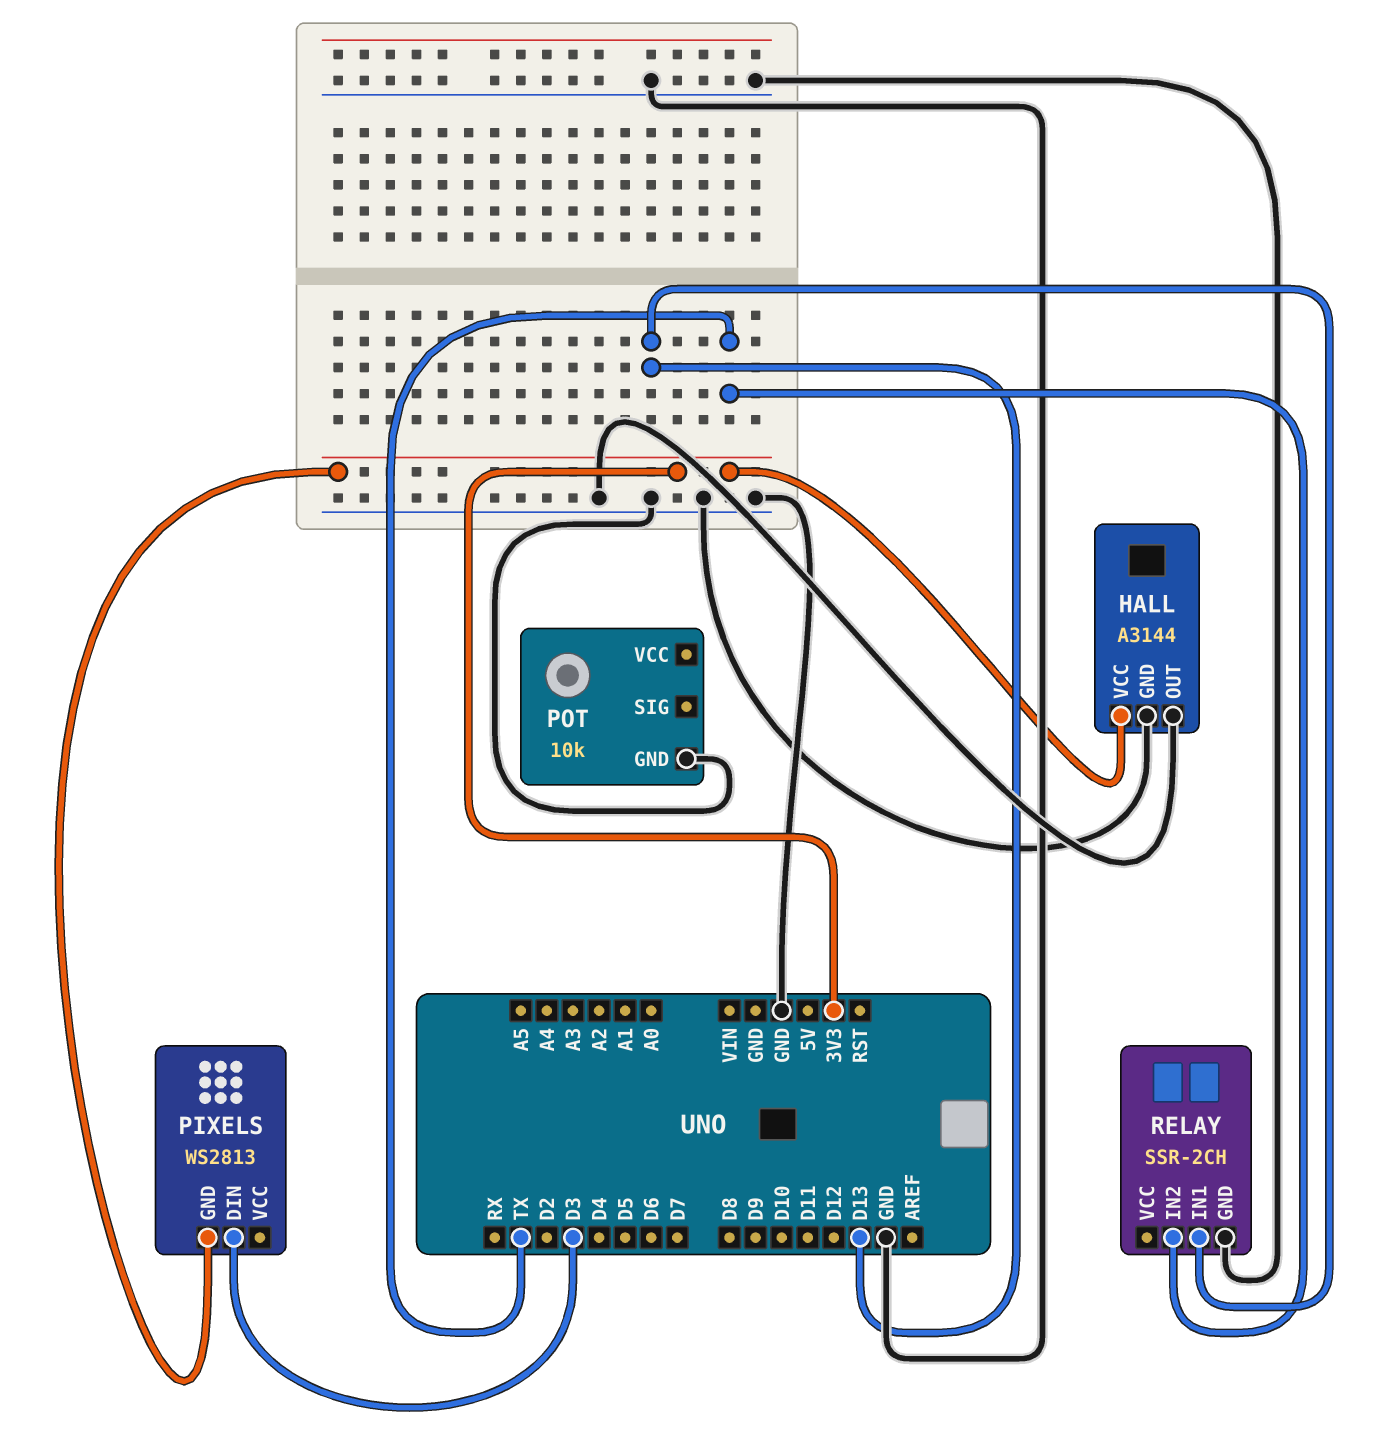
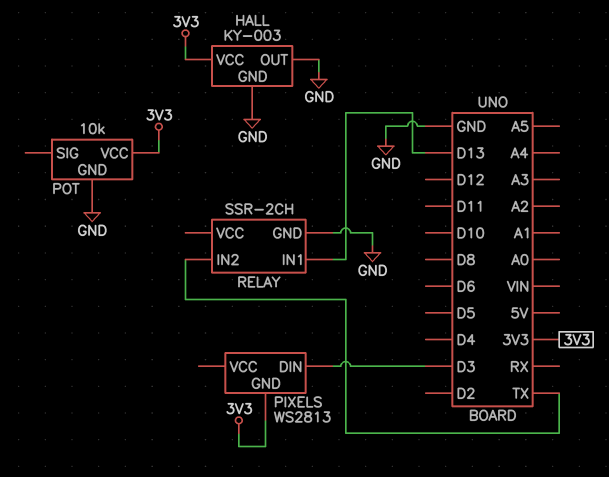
HALL: A3144 -> KY-003
POT pin VCC: none -> 3V3

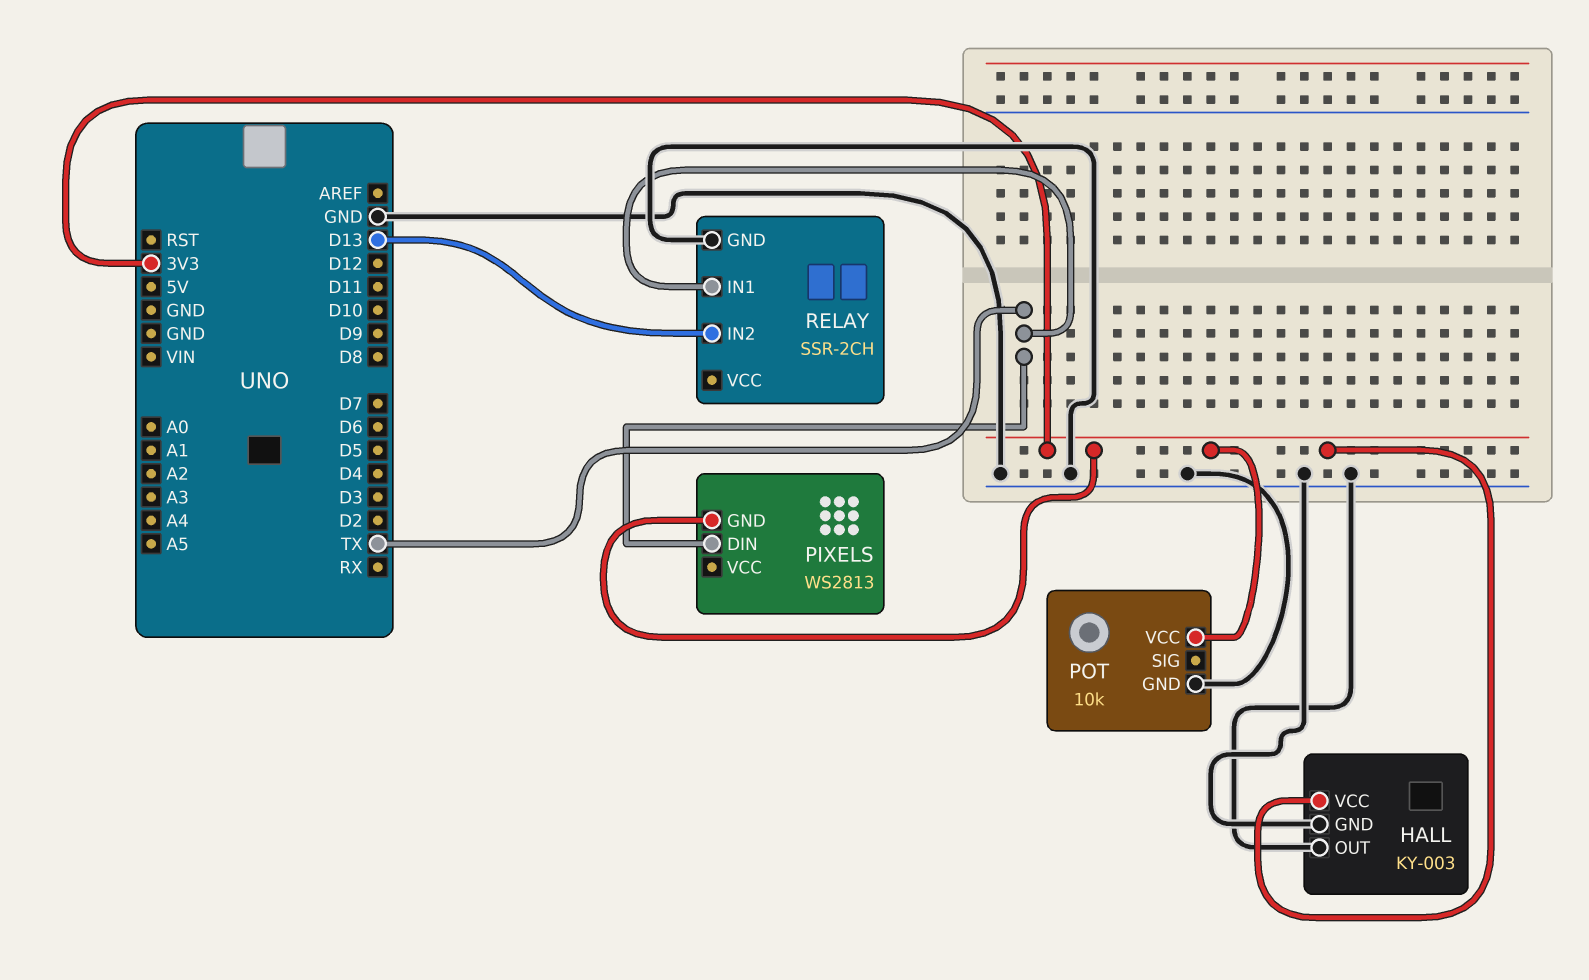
PIXELS pin DIN: D3 -> TX
RELAY pin IN1: D13 -> TX
RELAY pin IN2: TX -> D13

